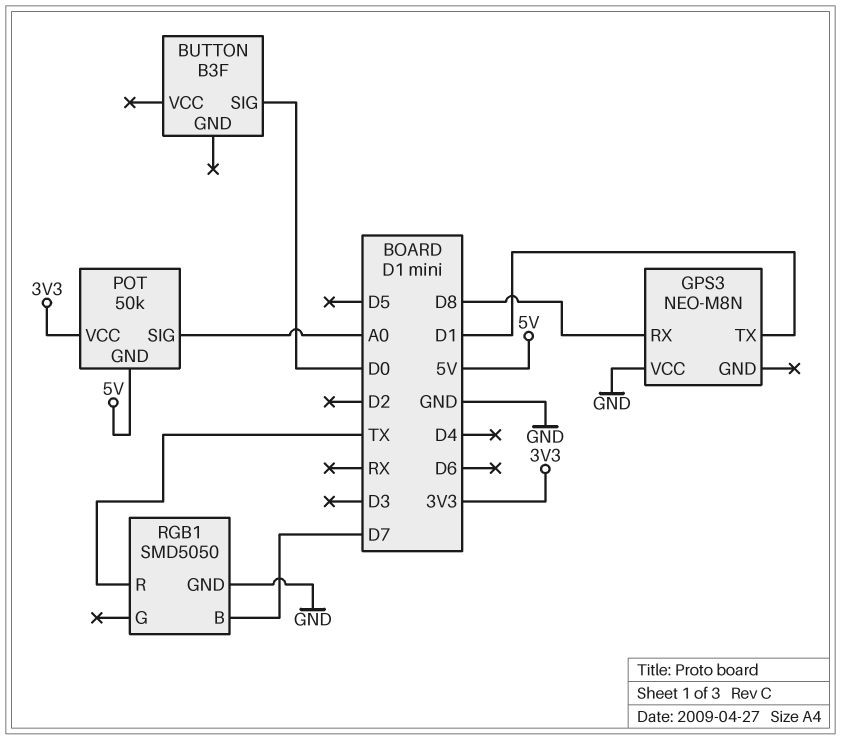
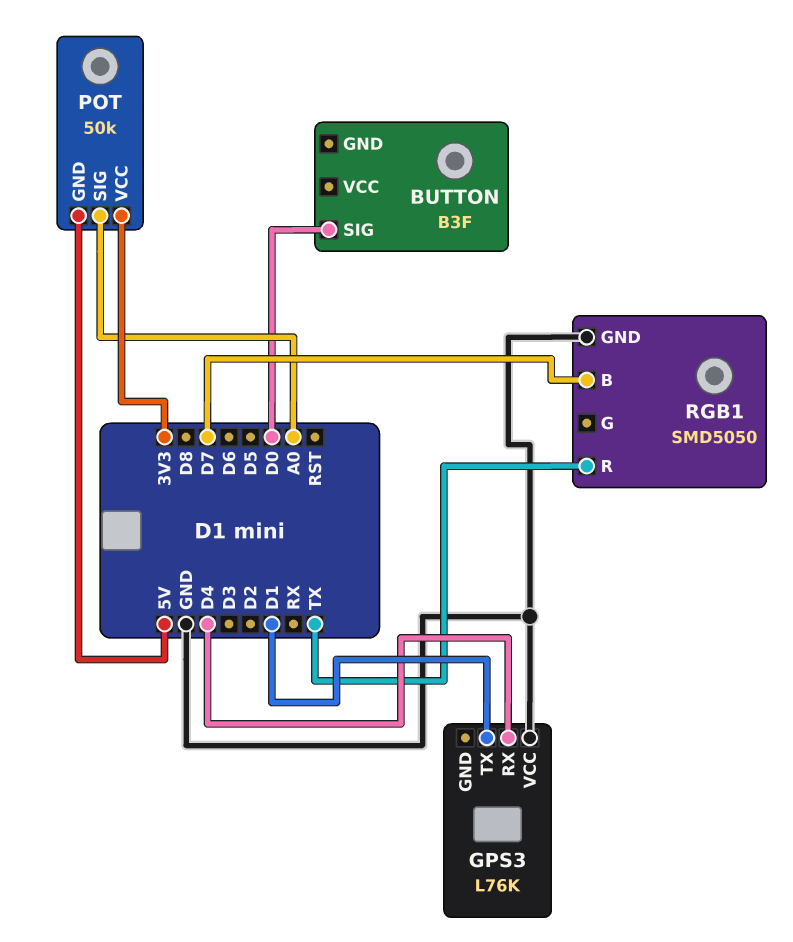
GPS3: NEO-M8N -> L76K
GPS3 pin RX: D8 -> D4

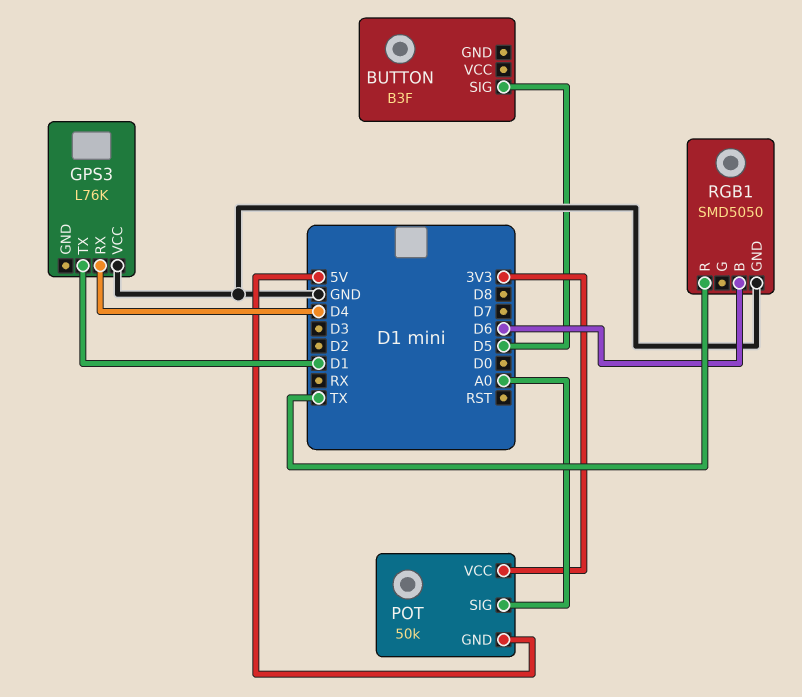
BUTTON pin SIG: D0 -> D5
RGB1 pin B: D7 -> D6

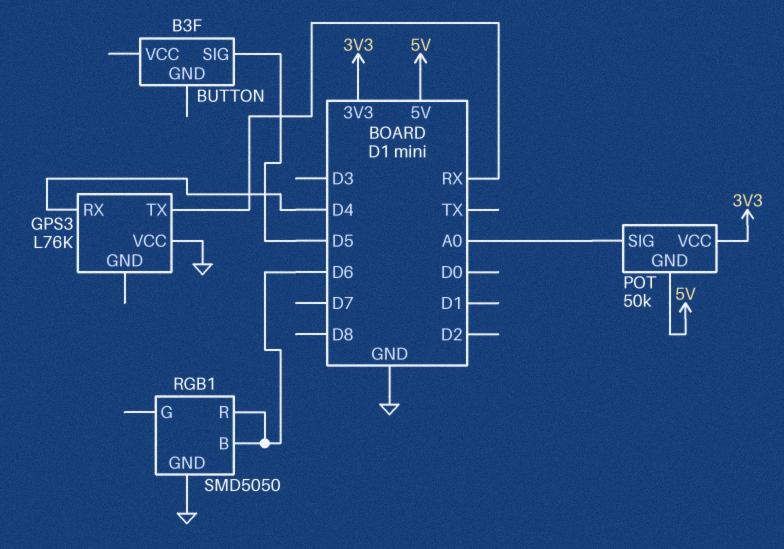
GPS3 pin TX: D1 -> RX
RGB1 pin R: TX -> D6

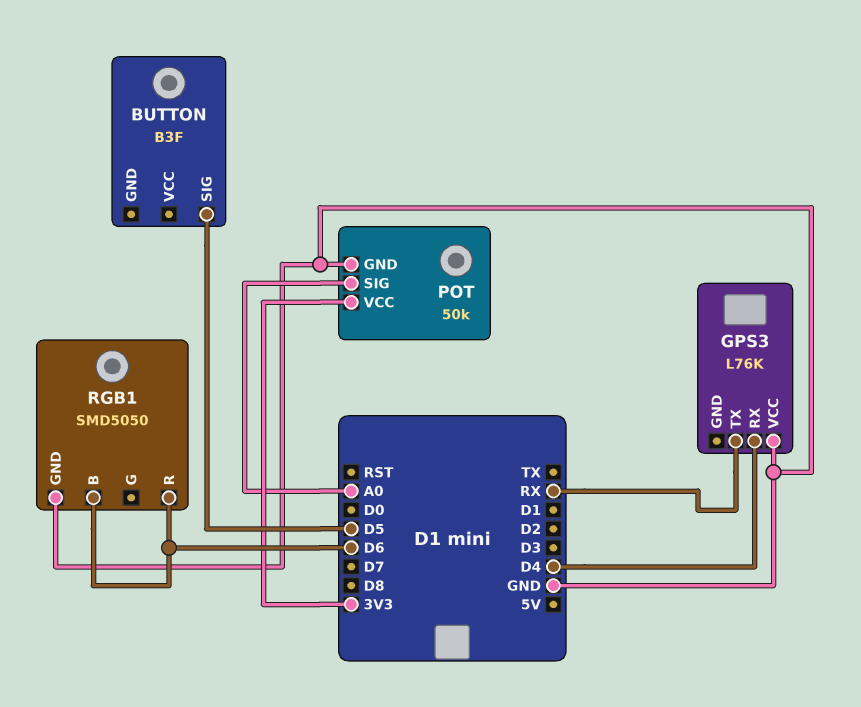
POT pin GND: 5V -> GND

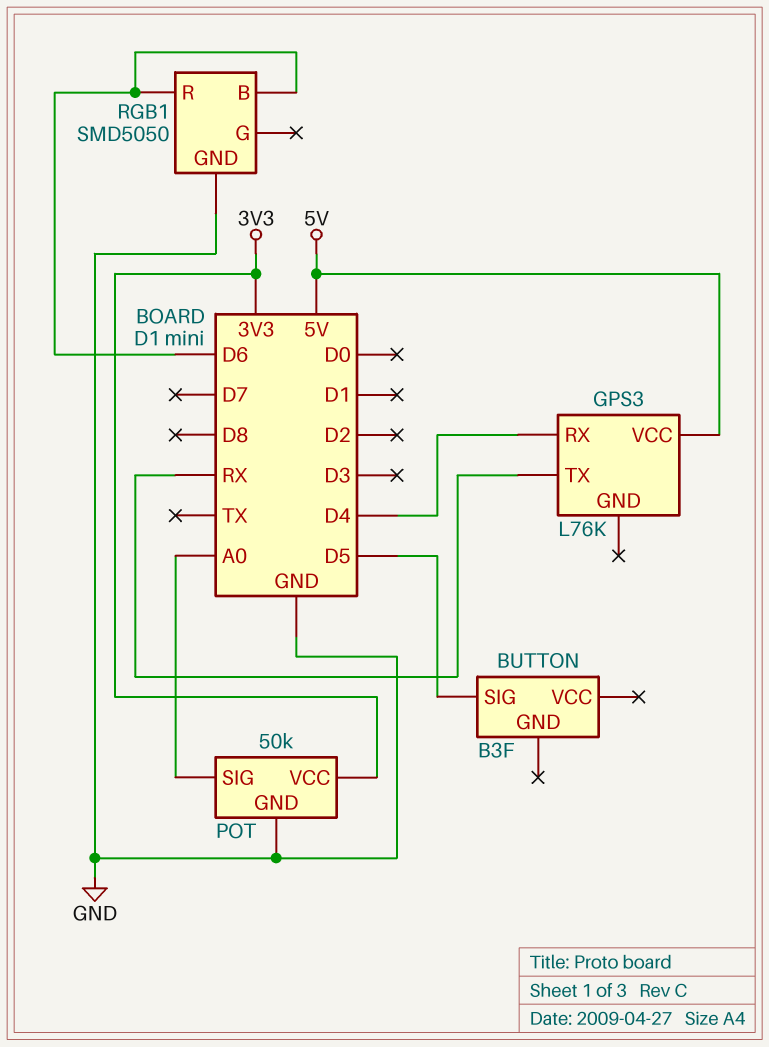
GPS3 pin VCC: GND -> 5V

